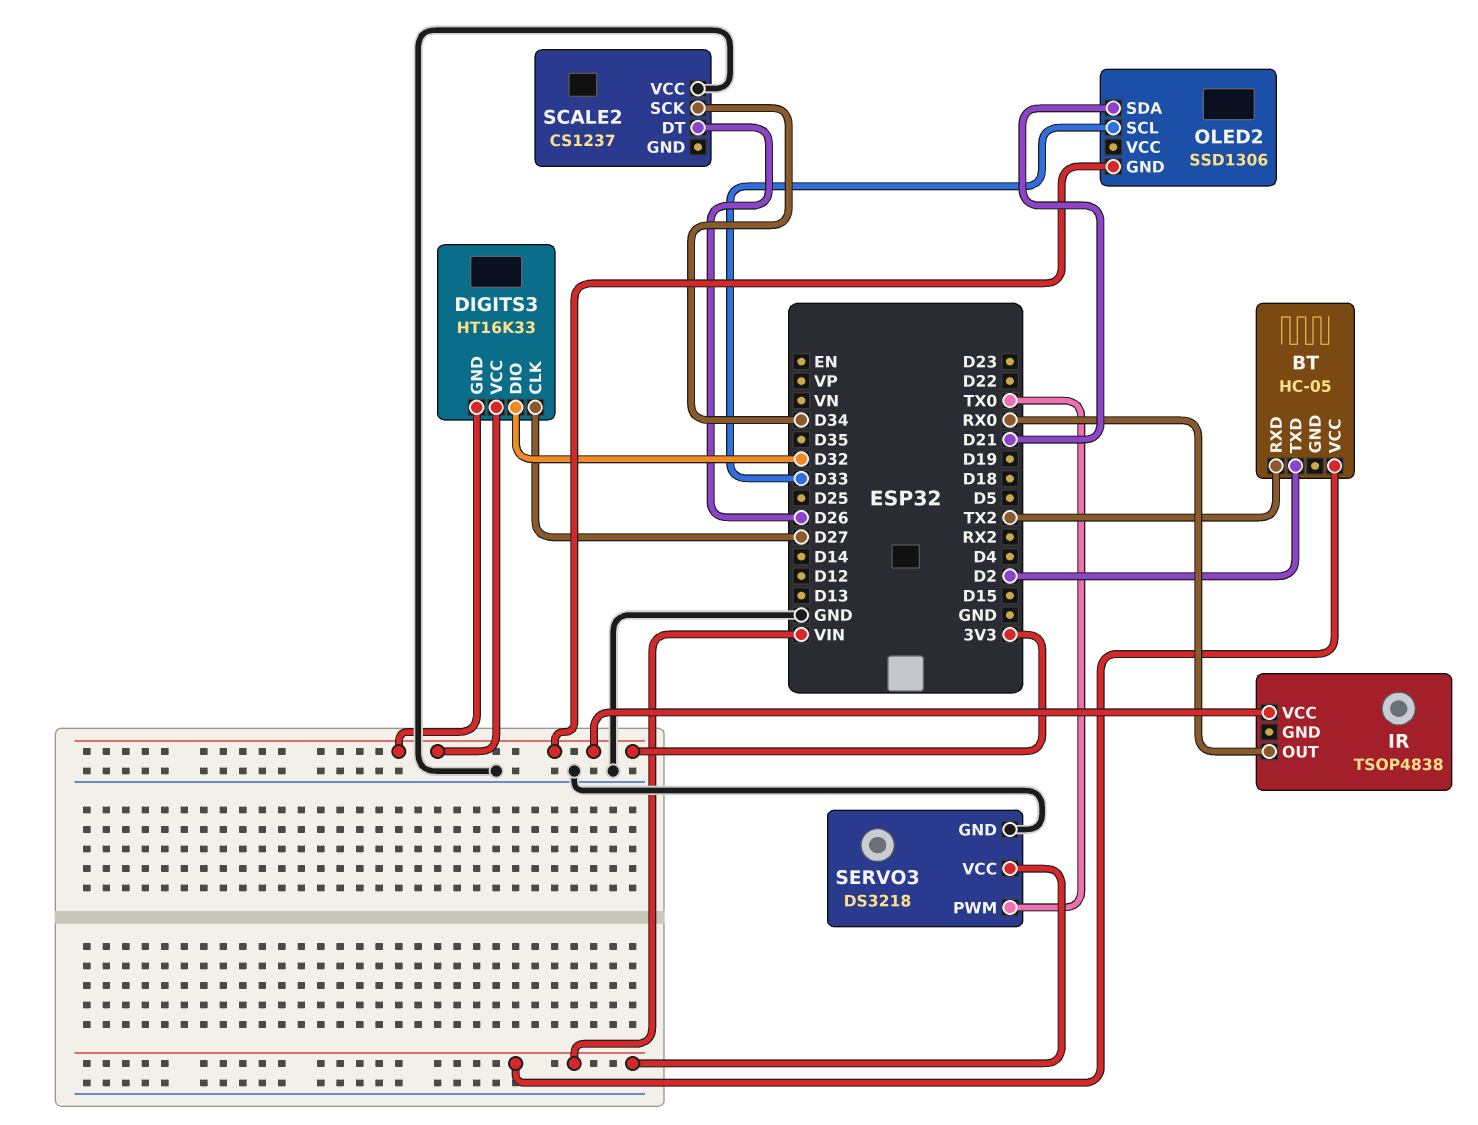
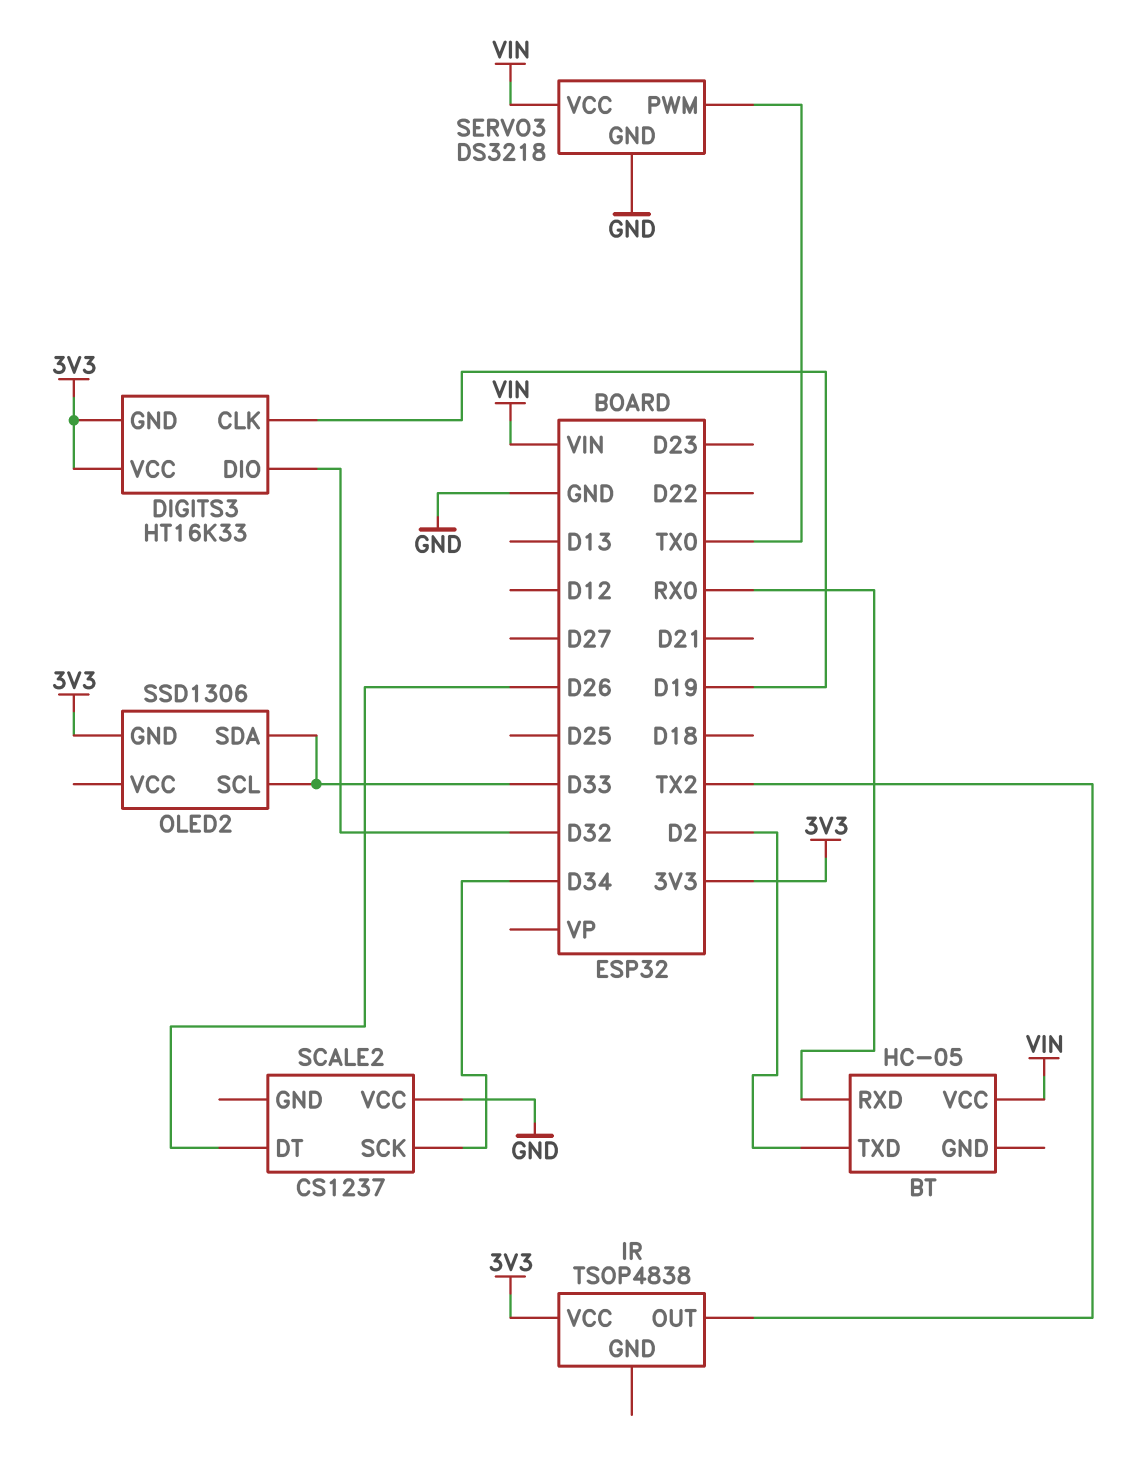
BT pin RXD: TX2 -> RX0
DIGITS3 pin CLK: D27 -> D19
IR pin OUT: RX0 -> TX2
OLED2 pin SDA: D21 -> D33

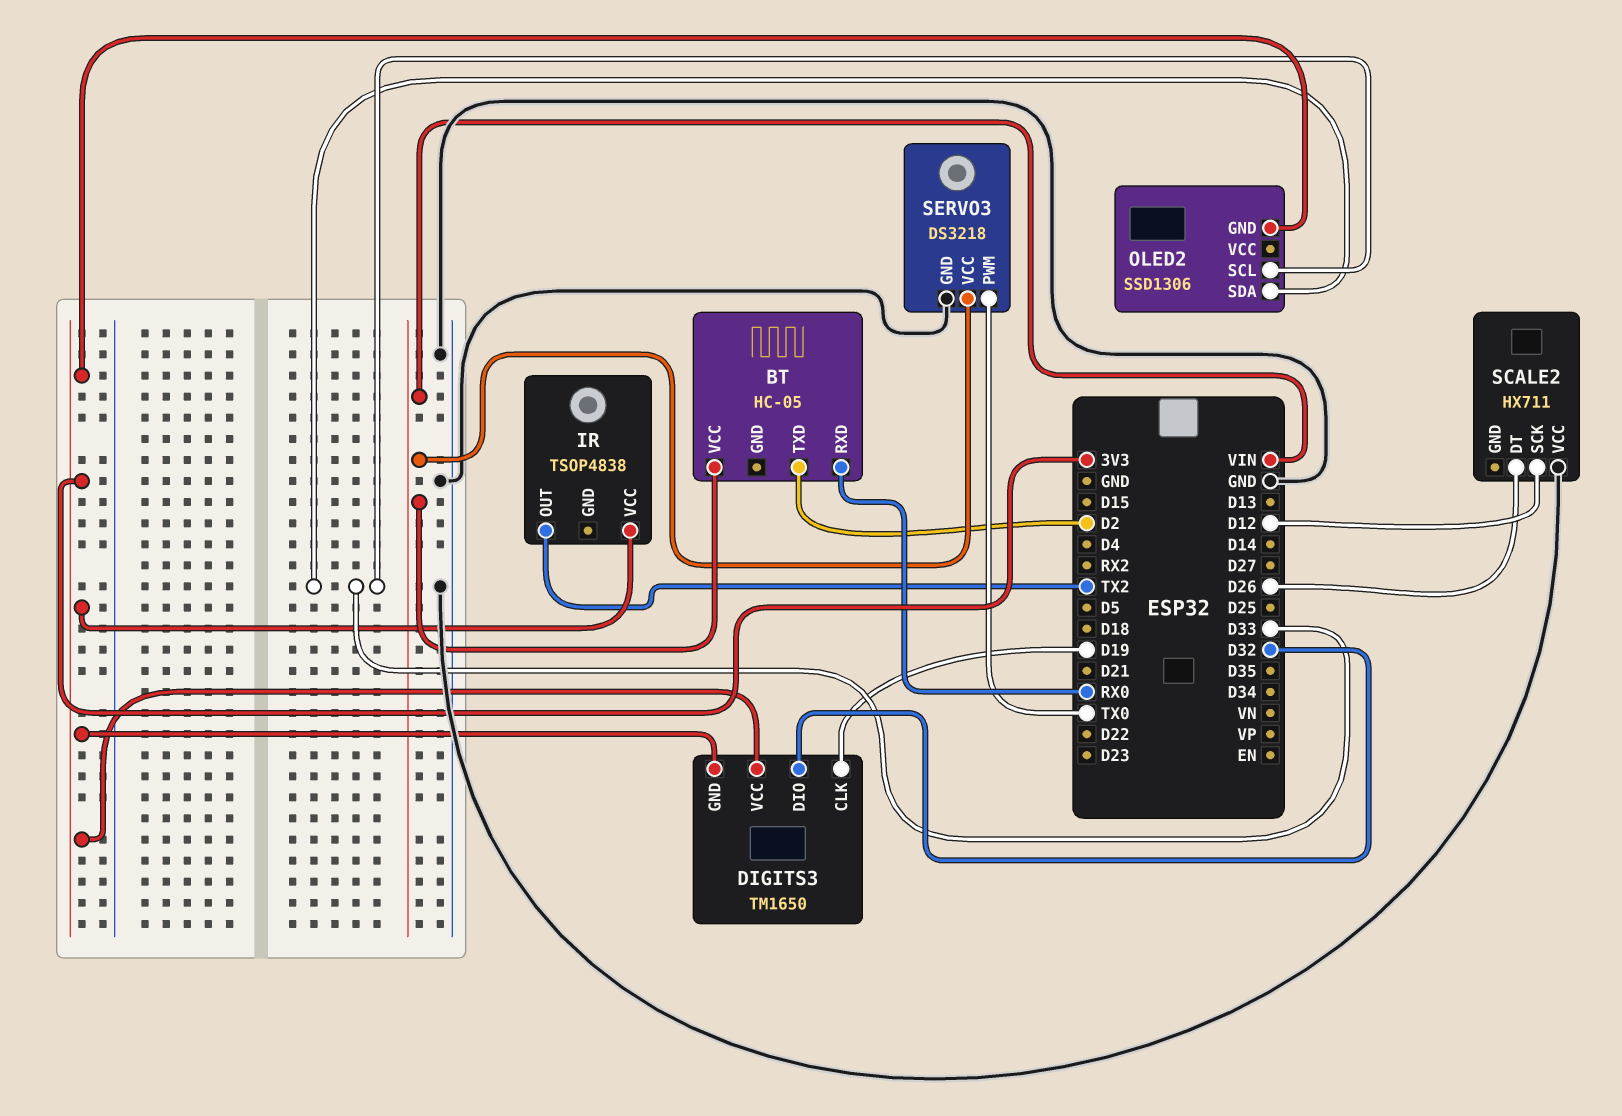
DIGITS3: HT16K33 -> TM1650
SCALE2: CS1237 -> HX711
SCALE2 pin SCK: D34 -> D12

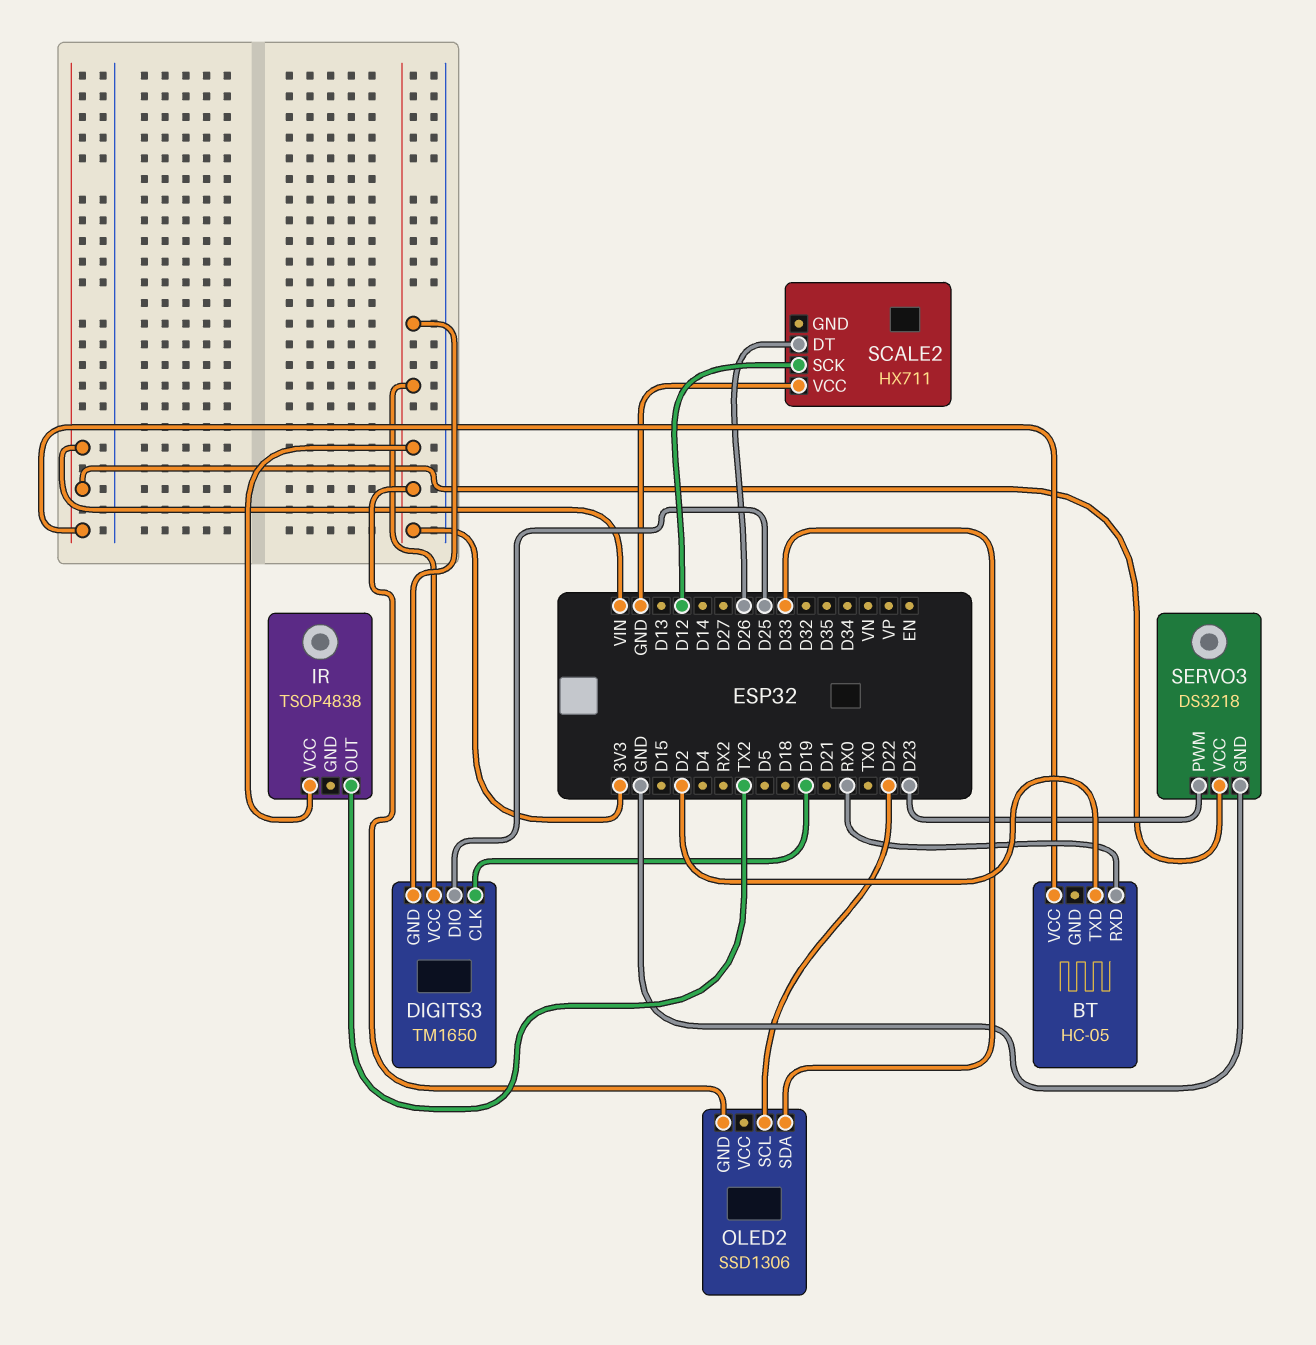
DIGITS3 pin DIO: D32 -> D25
OLED2 pin SCL: D33 -> D22
SERVO3 pin PWM: TX0 -> D23

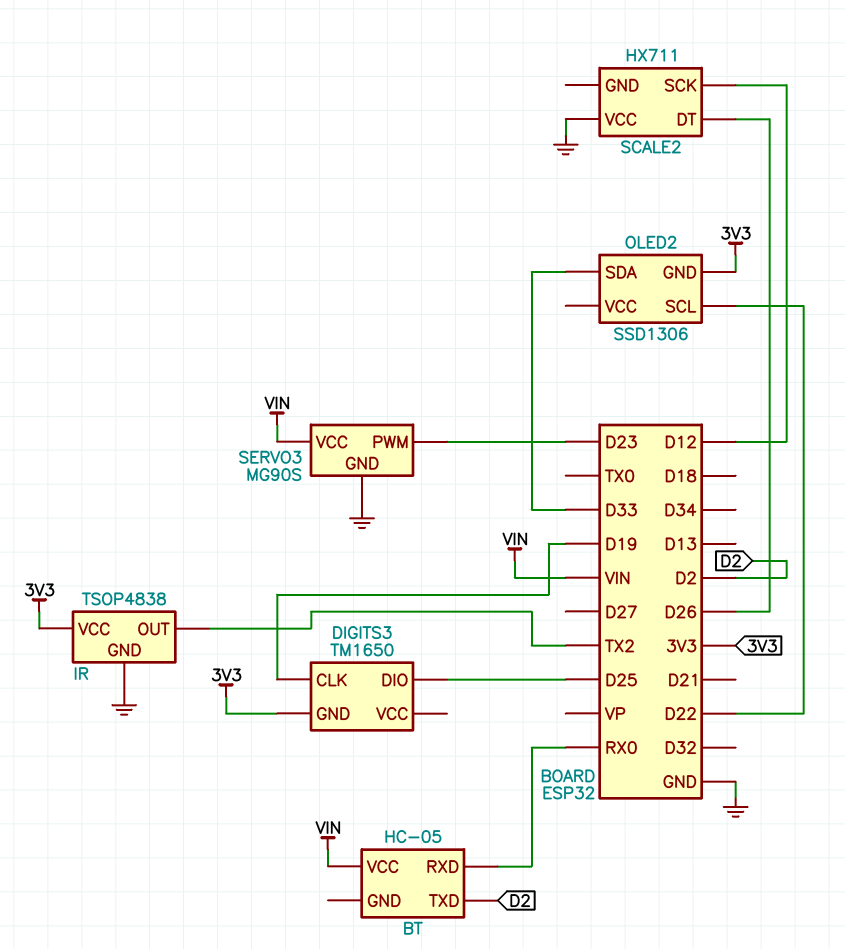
DIGITS3 pin VCC: 3V3 -> none
IR pin GND: none -> GND
SERVO3: DS3218 -> MG90S

